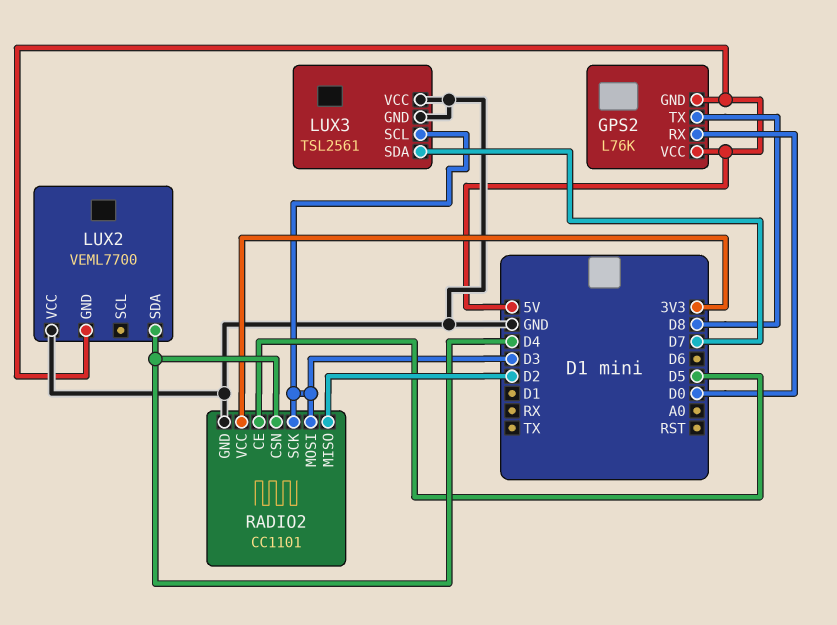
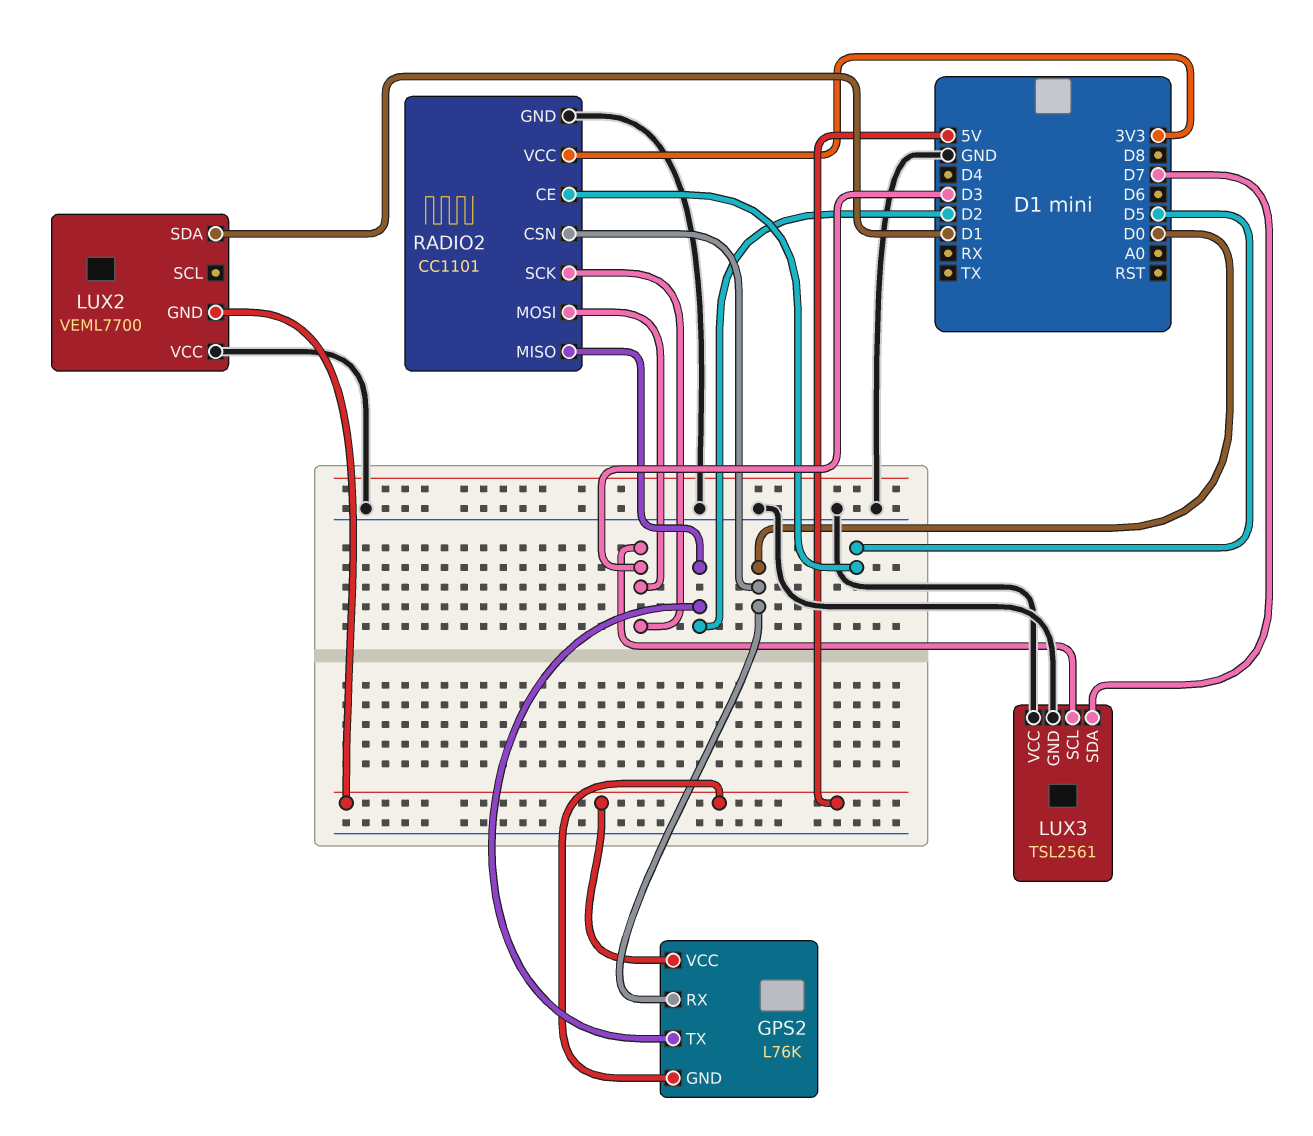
GPS2 pin TX: D8 -> D2
LUX2 pin SDA: D4 -> D1
RADIO2 pin CSN: D4 -> D0

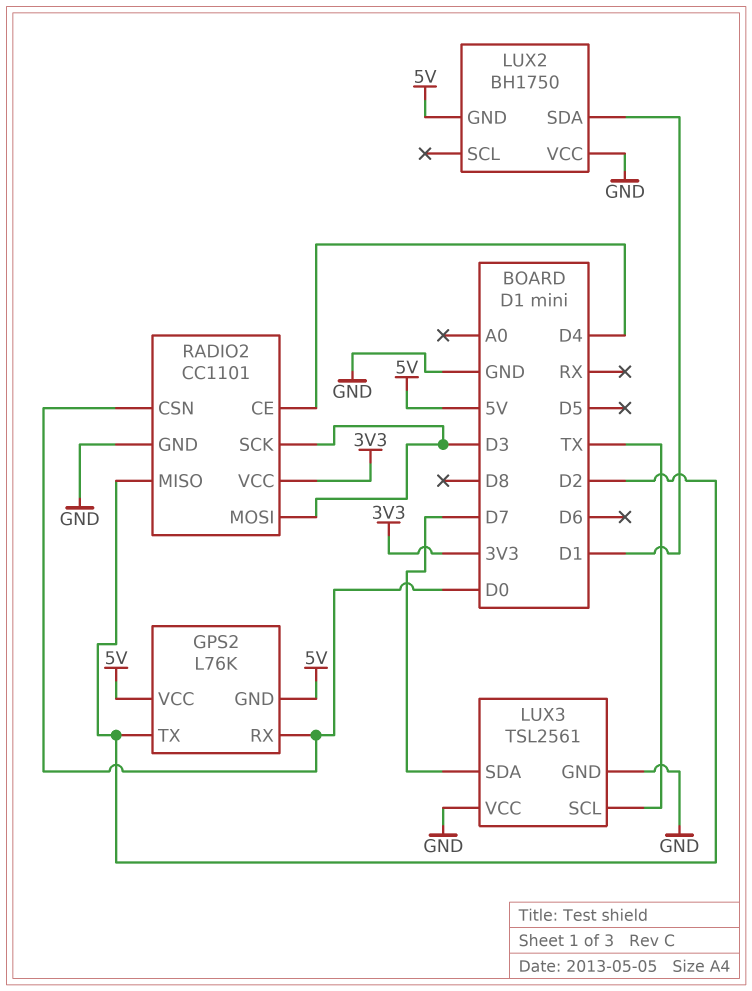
LUX2: VEML7700 -> BH1750
LUX3 pin SCL: D3 -> TX
RADIO2 pin CE: D5 -> D4

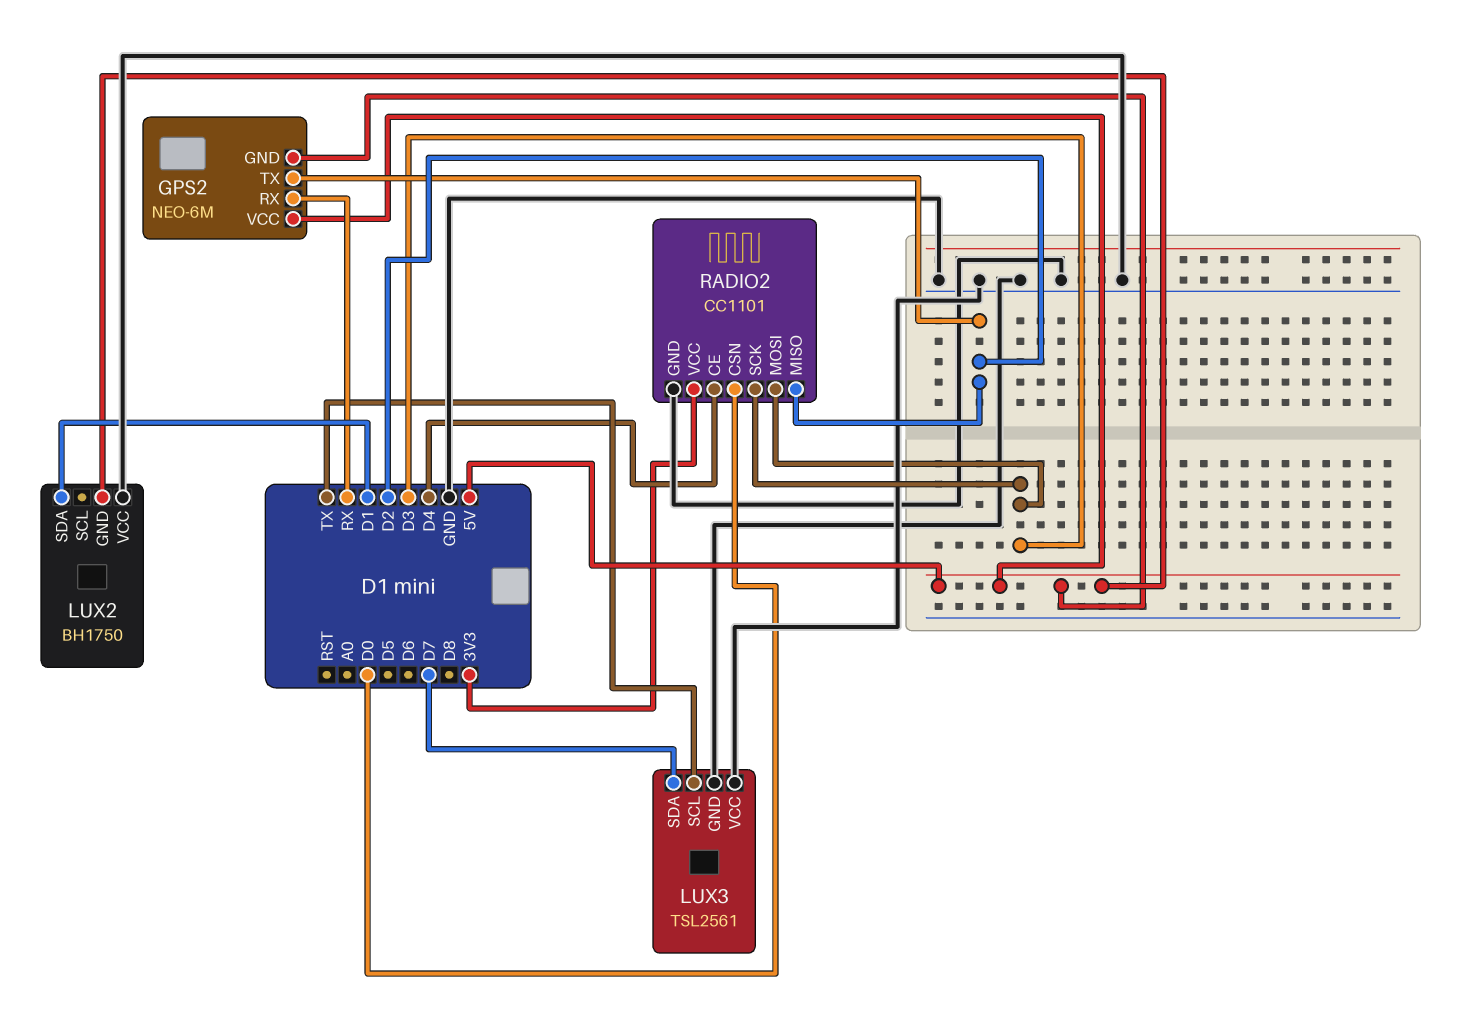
GPS2: L76K -> NEO-6M
GPS2 pin RX: D0 -> RX

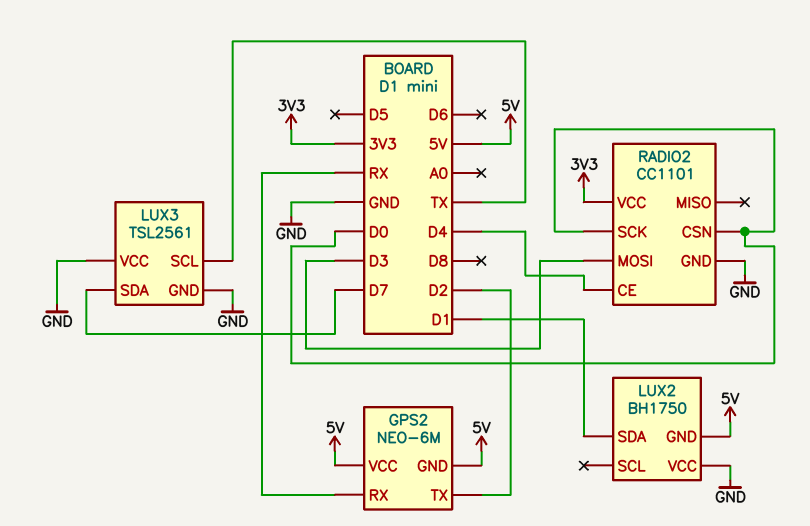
RADIO2 pin MISO: D2 -> none
RADIO2 pin SCK: D3 -> D0

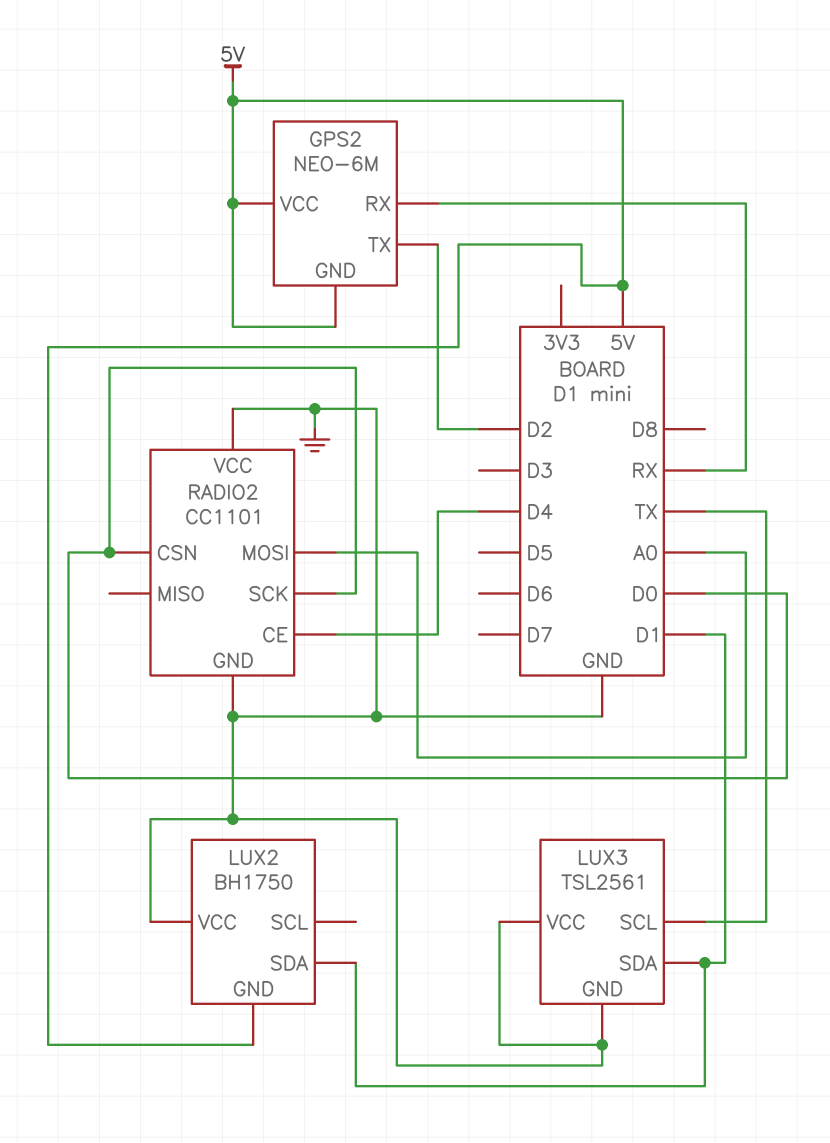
LUX3 pin SDA: D7 -> D1
RADIO2 pin MOSI: D3 -> A0
RADIO2 pin VCC: 3V3 -> GND

